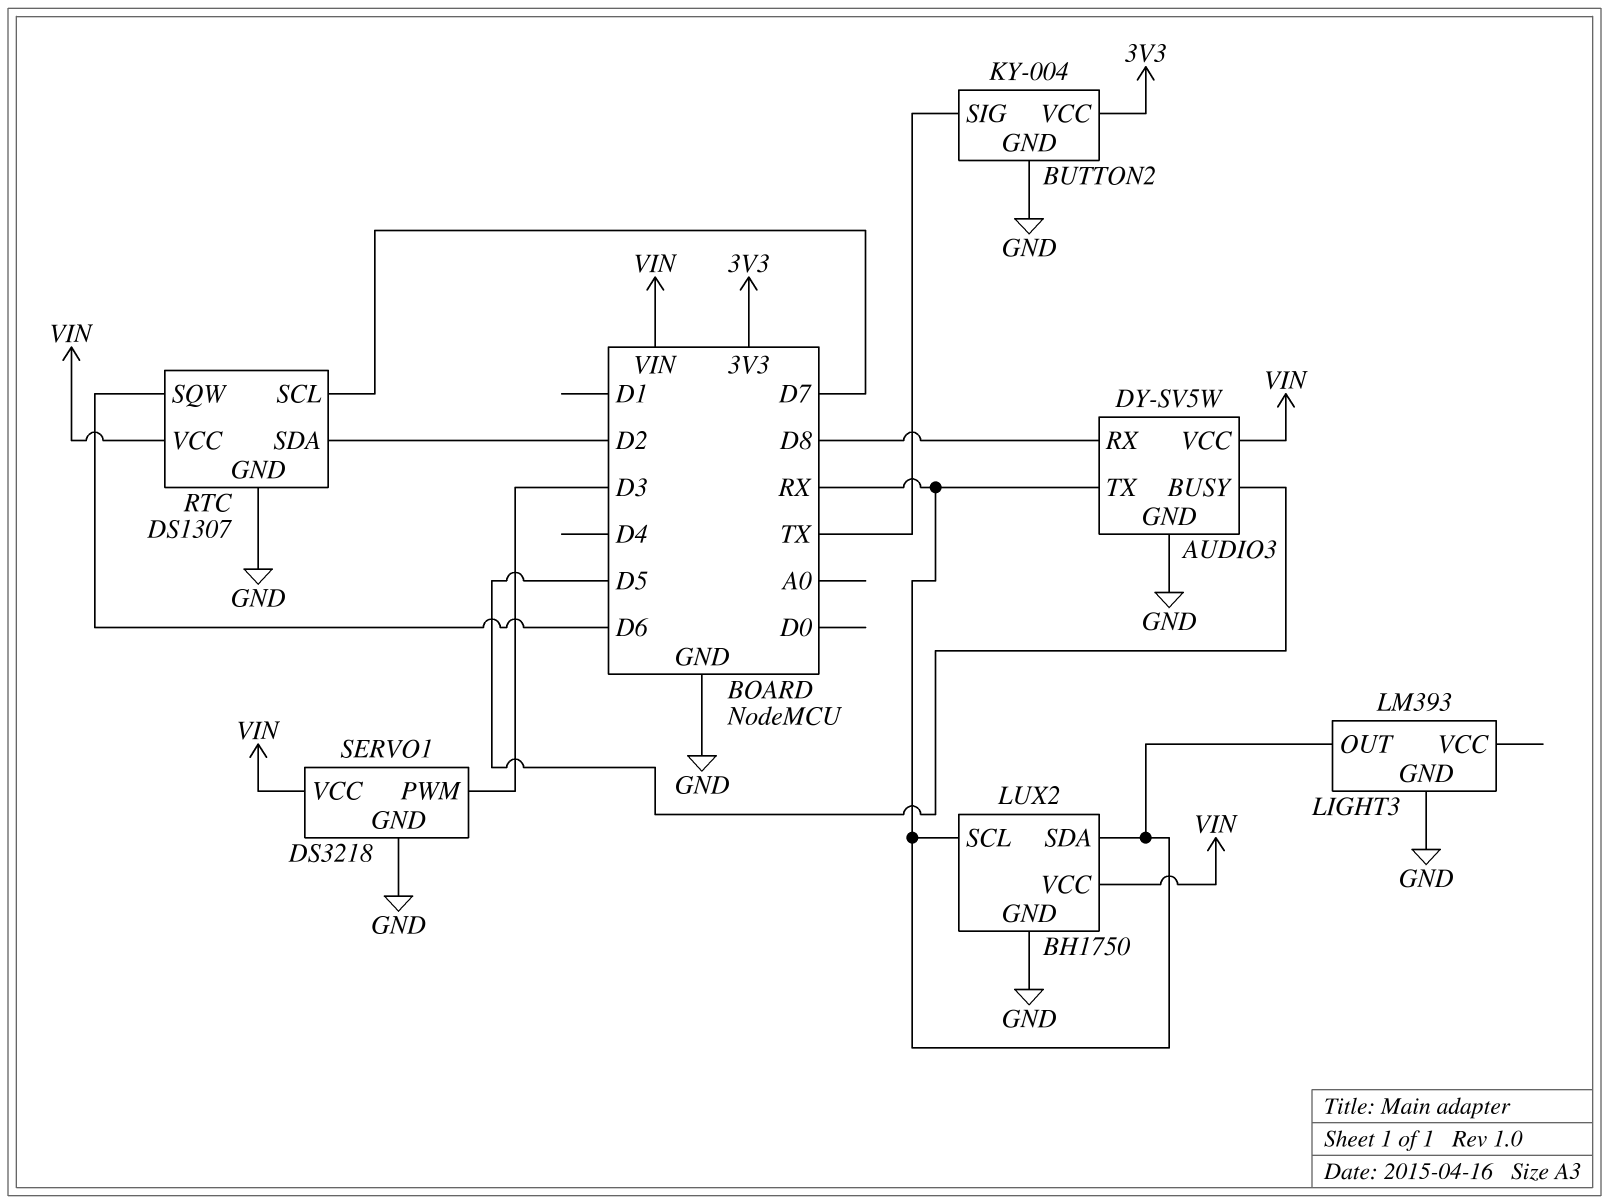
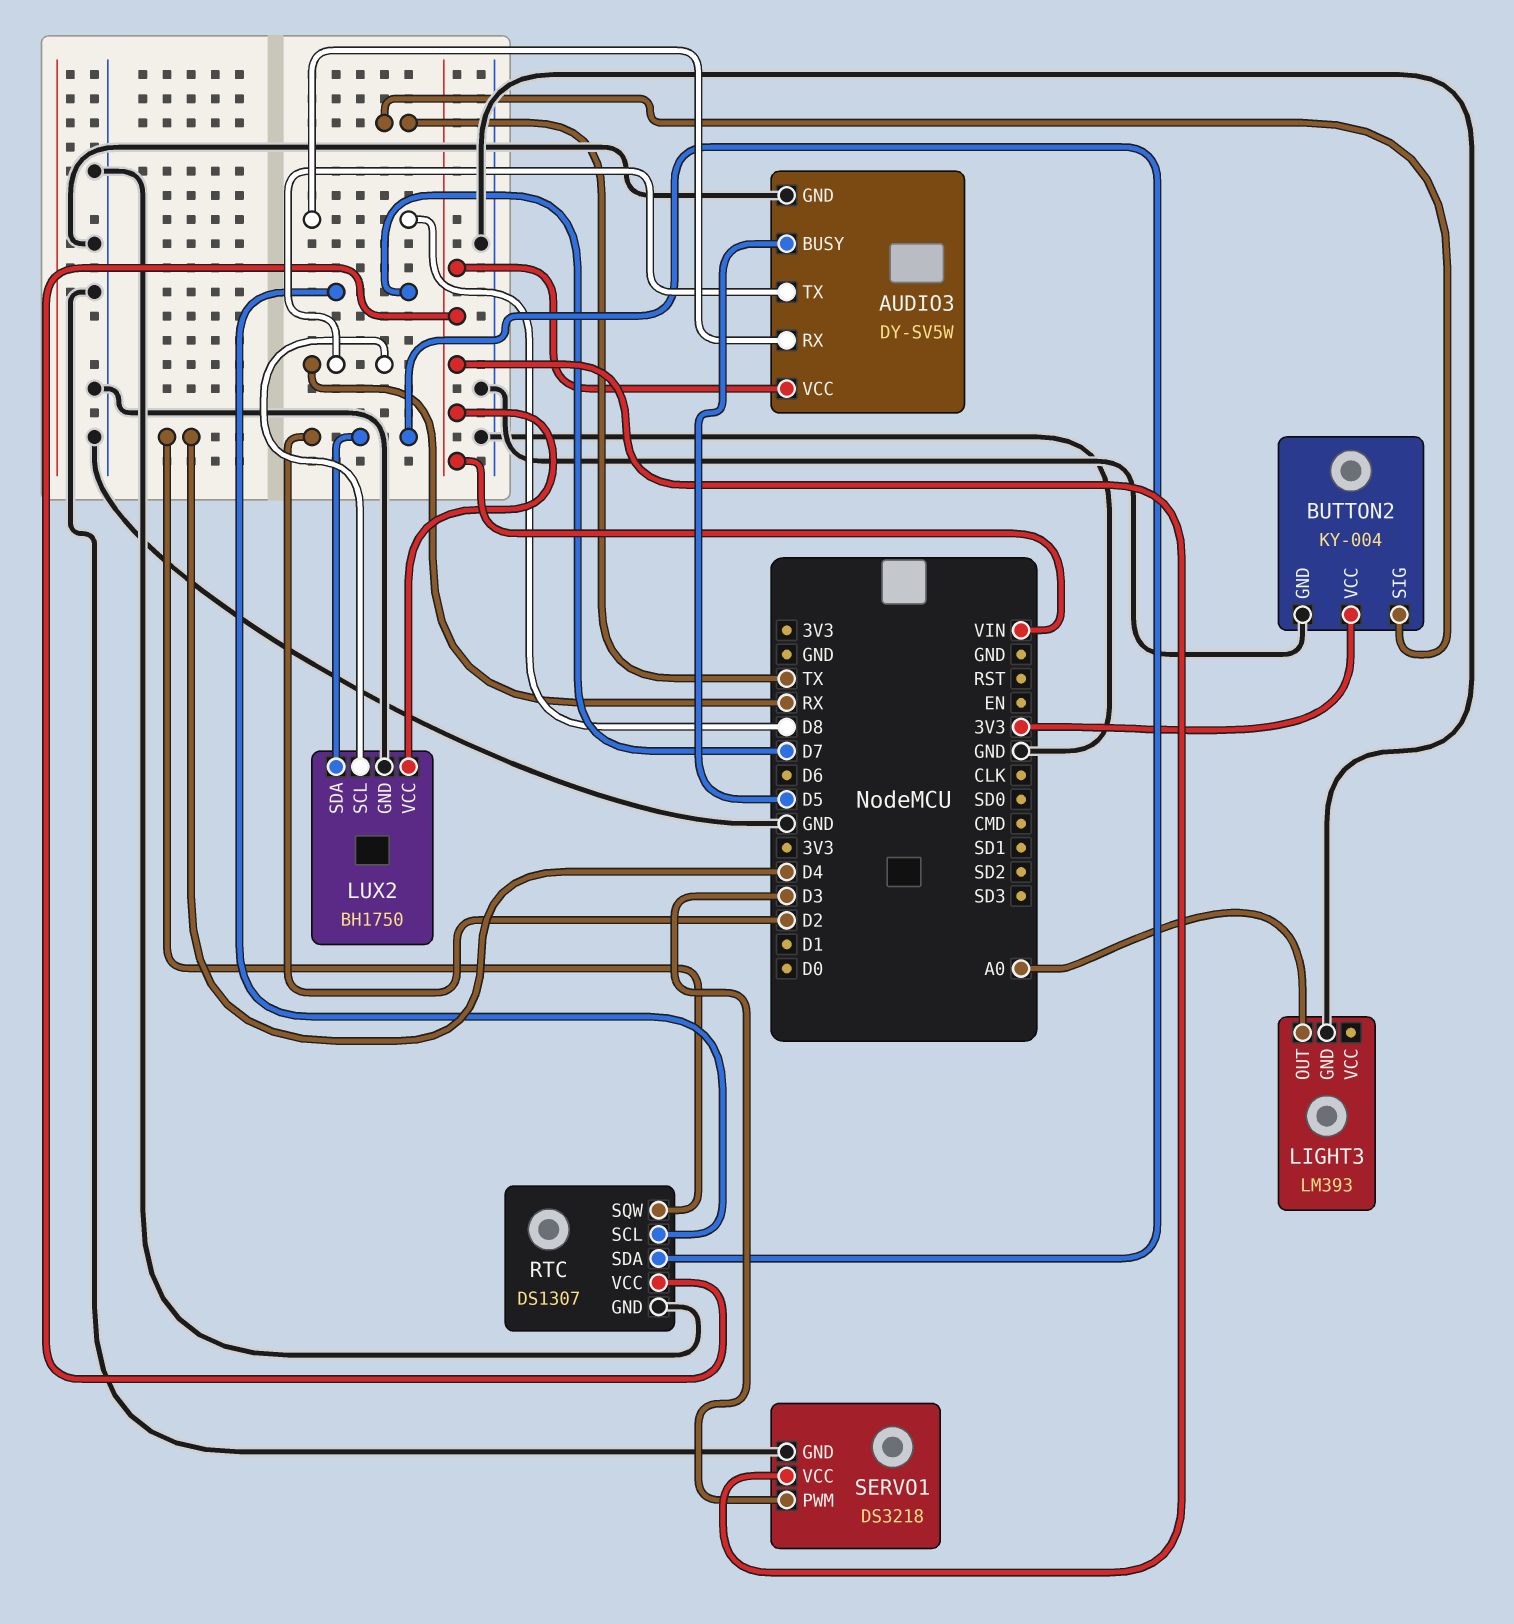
LIGHT3 pin OUT: RX -> A0
LUX2 pin SDA: RX -> D2
RTC pin SQW: D6 -> D4

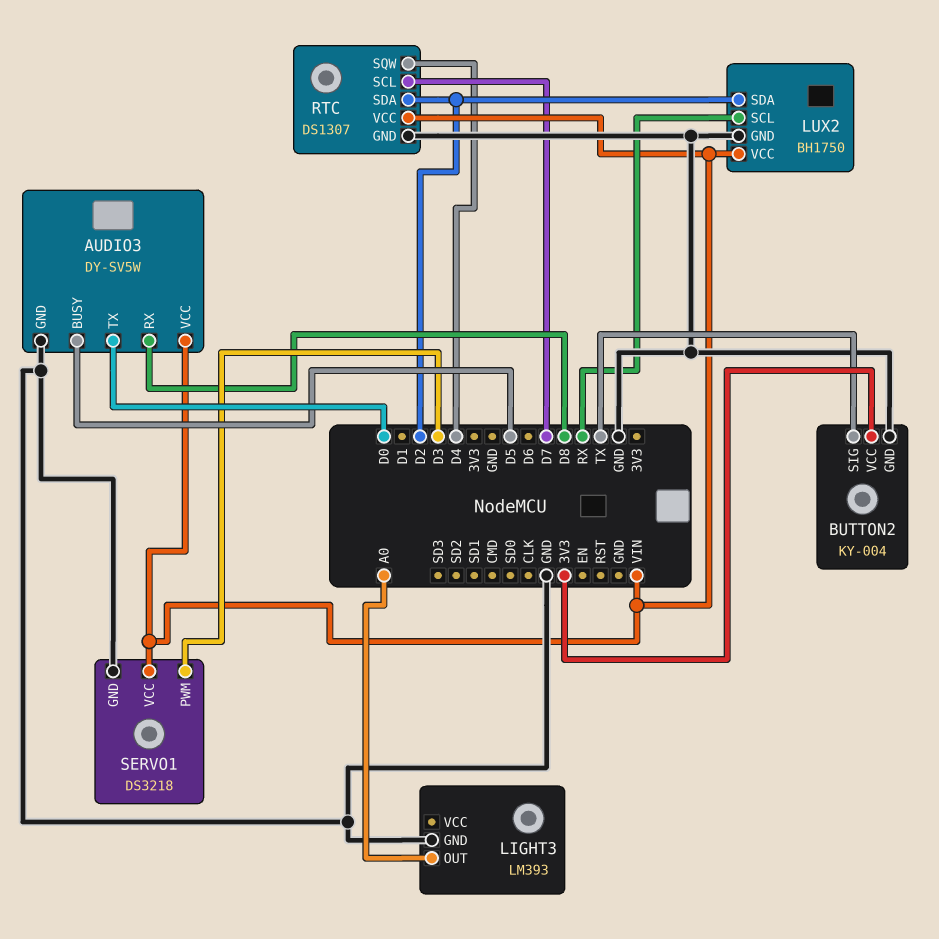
AUDIO3 pin TX: RX -> D0

